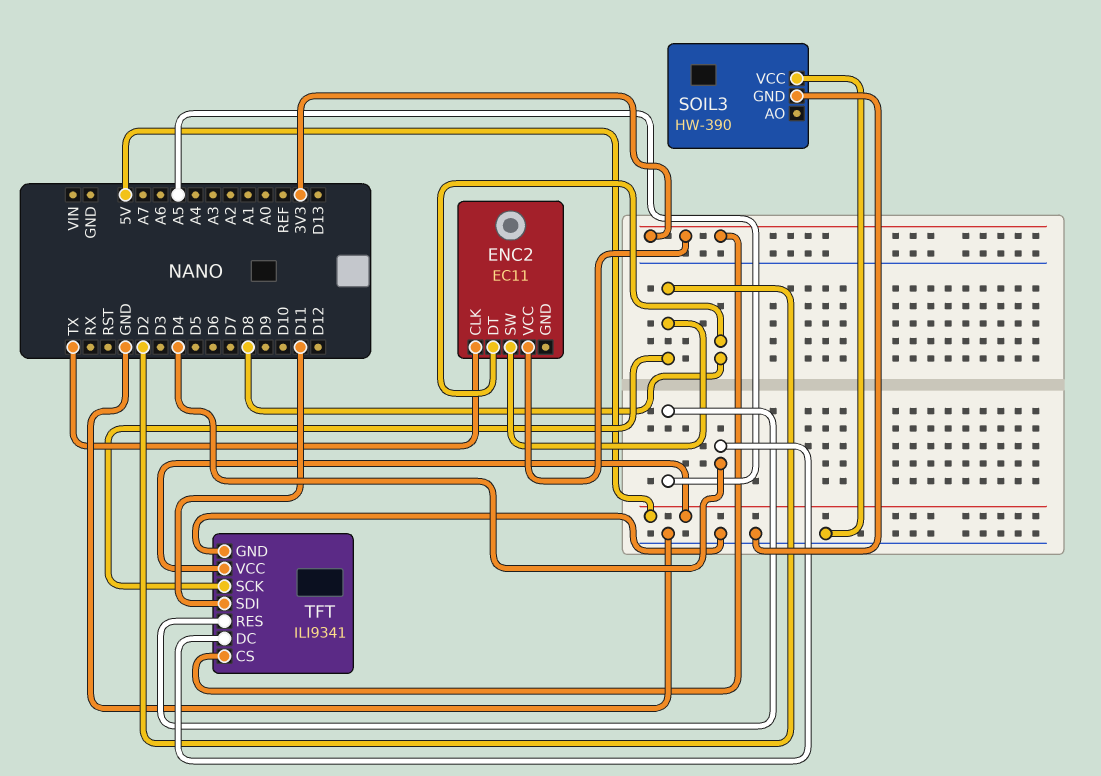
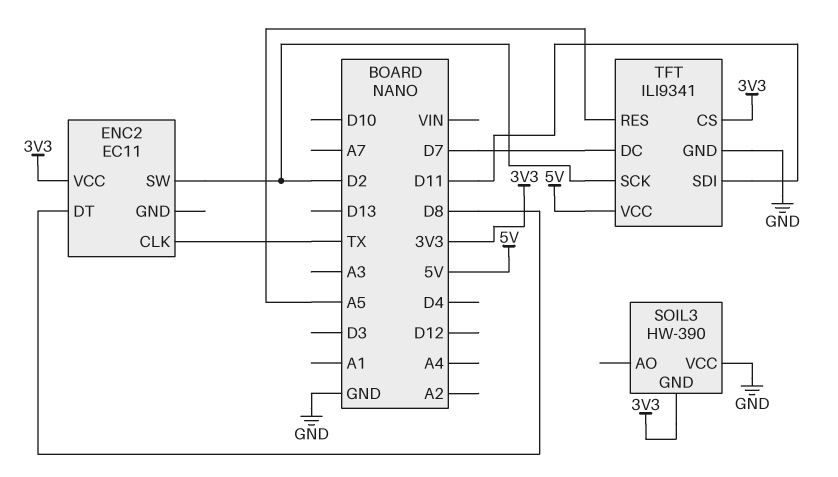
SOIL3 pin GND: GND -> 3V3
TFT pin DC: D4 -> D7

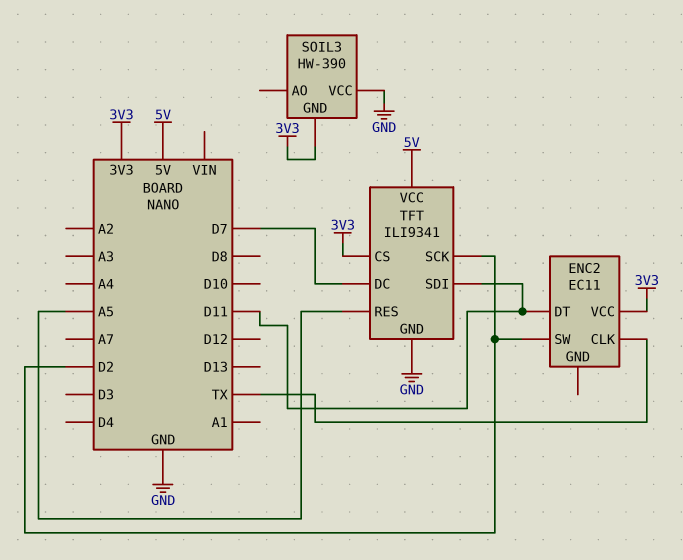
ENC2 pin DT: D8 -> D11

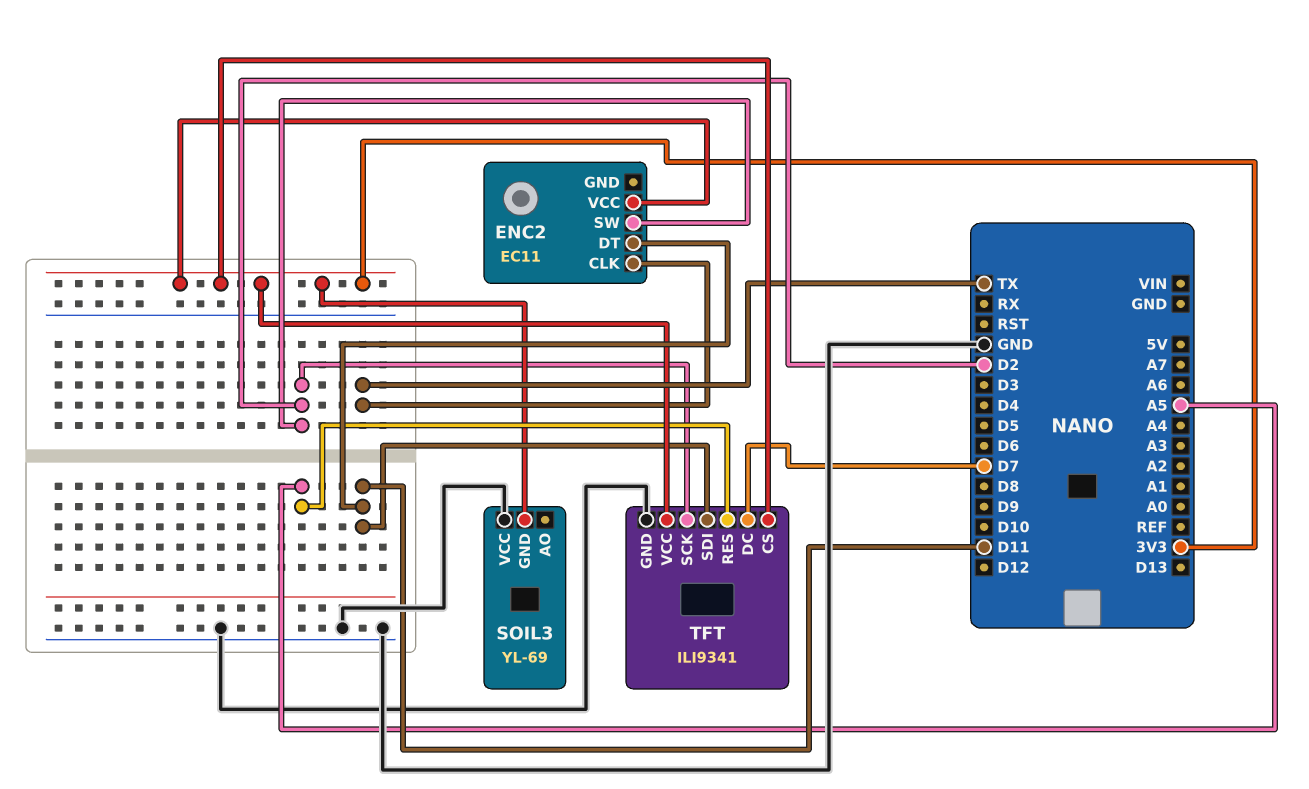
SOIL3: HW-390 -> YL-69
TFT pin VCC: 5V -> 3V3

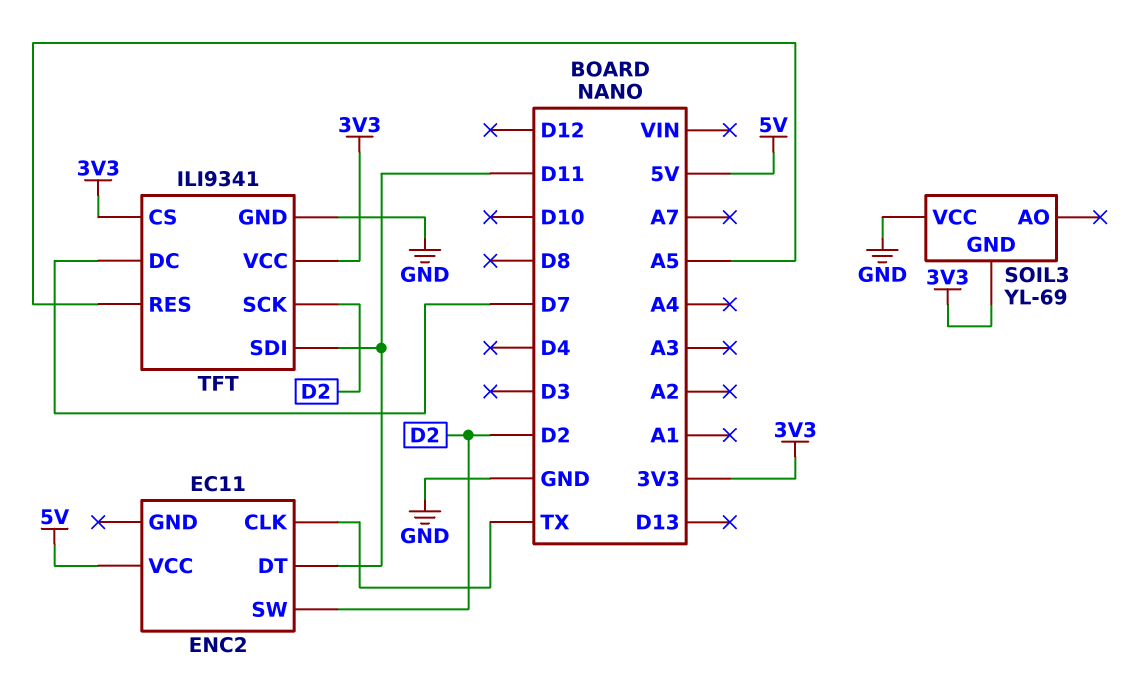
ENC2 pin VCC: 3V3 -> 5V

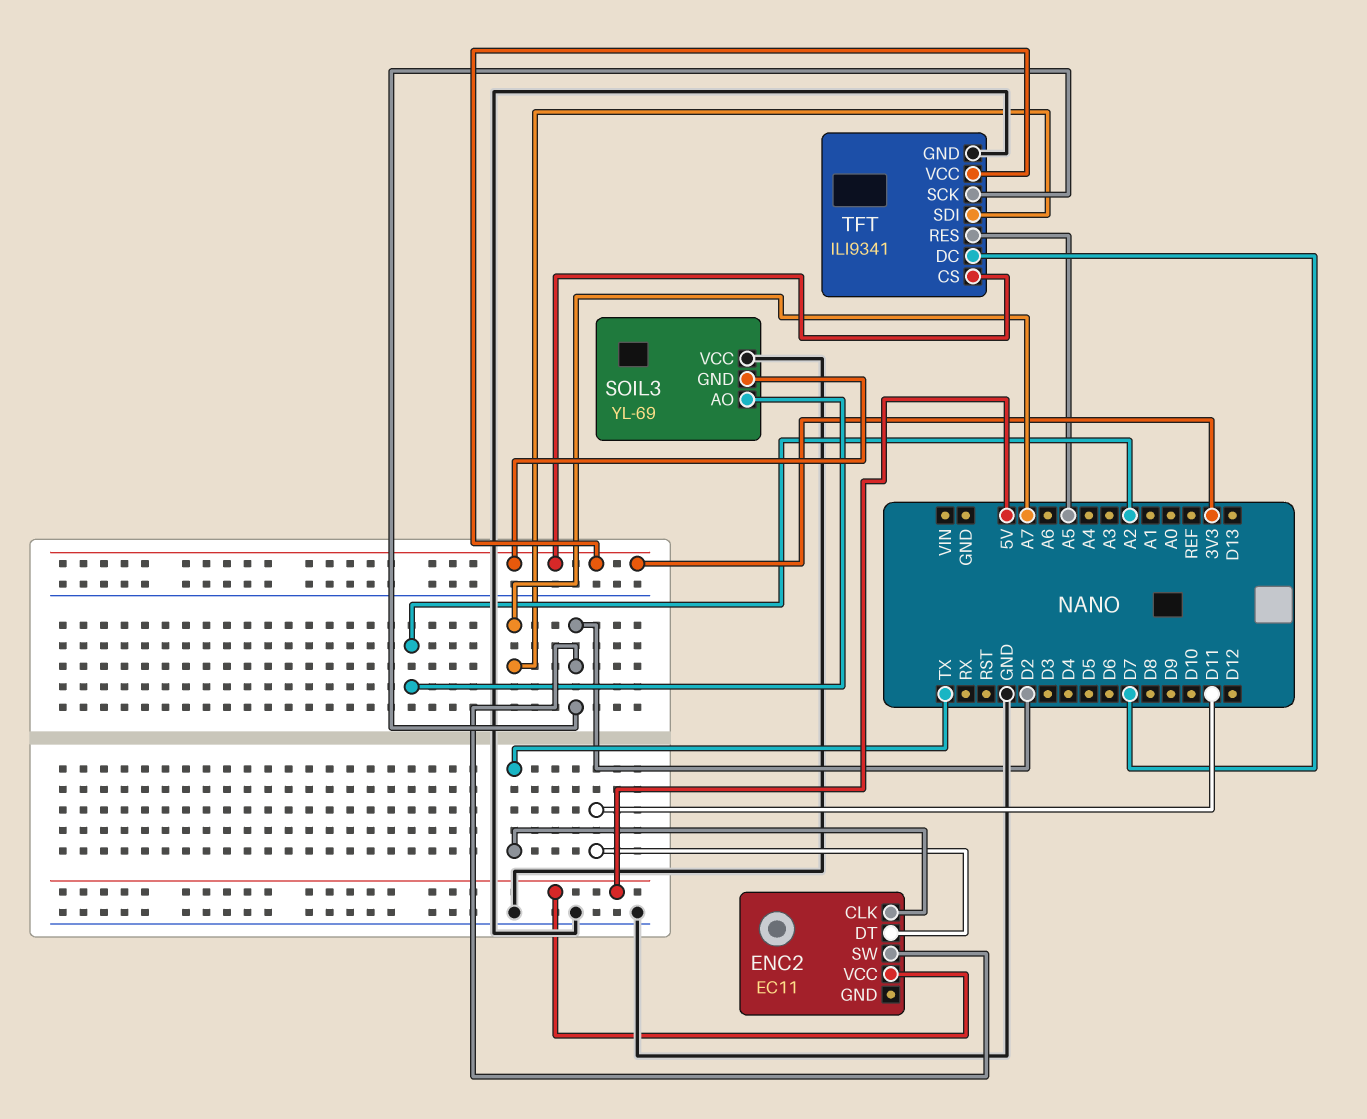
SOIL3 pin AO: none -> A2
TFT pin SDI: D11 -> A7

